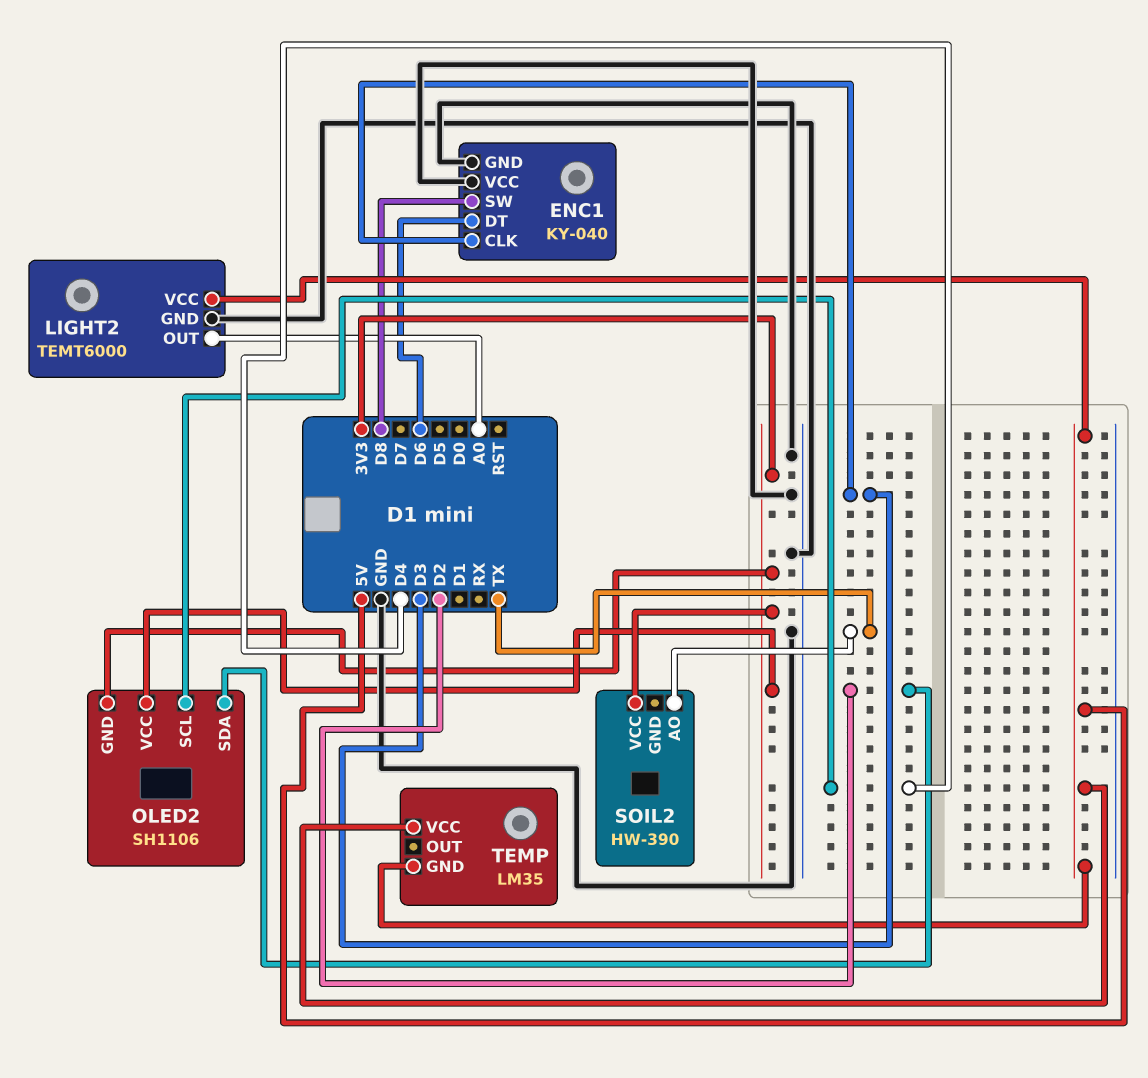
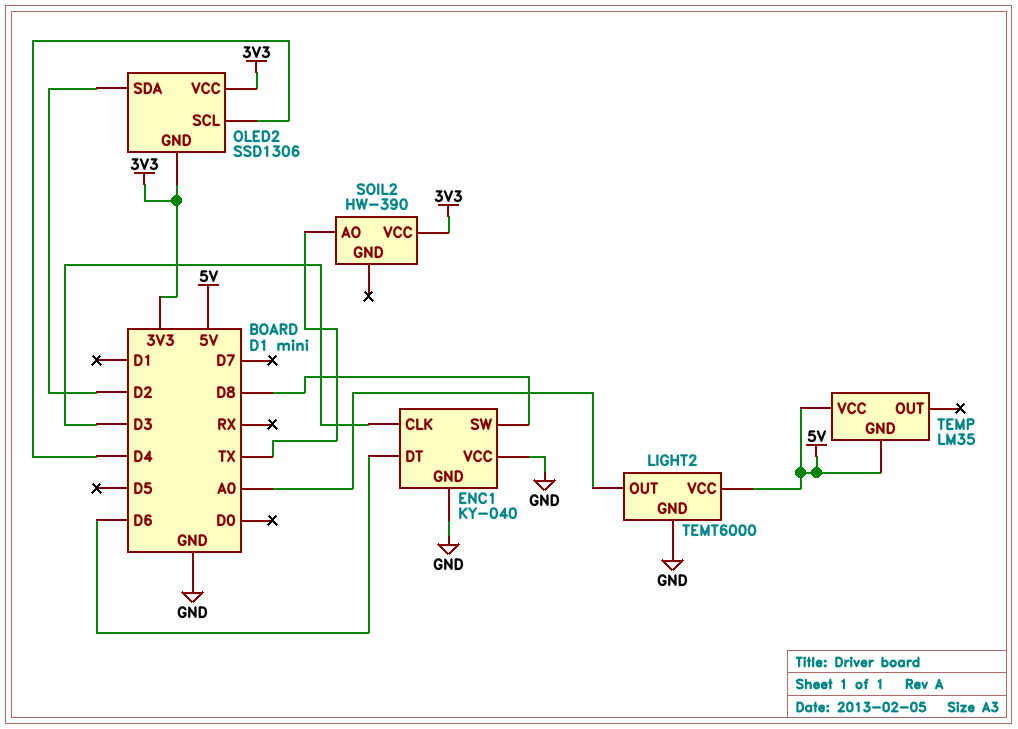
OLED2: SH1106 -> SSD1306

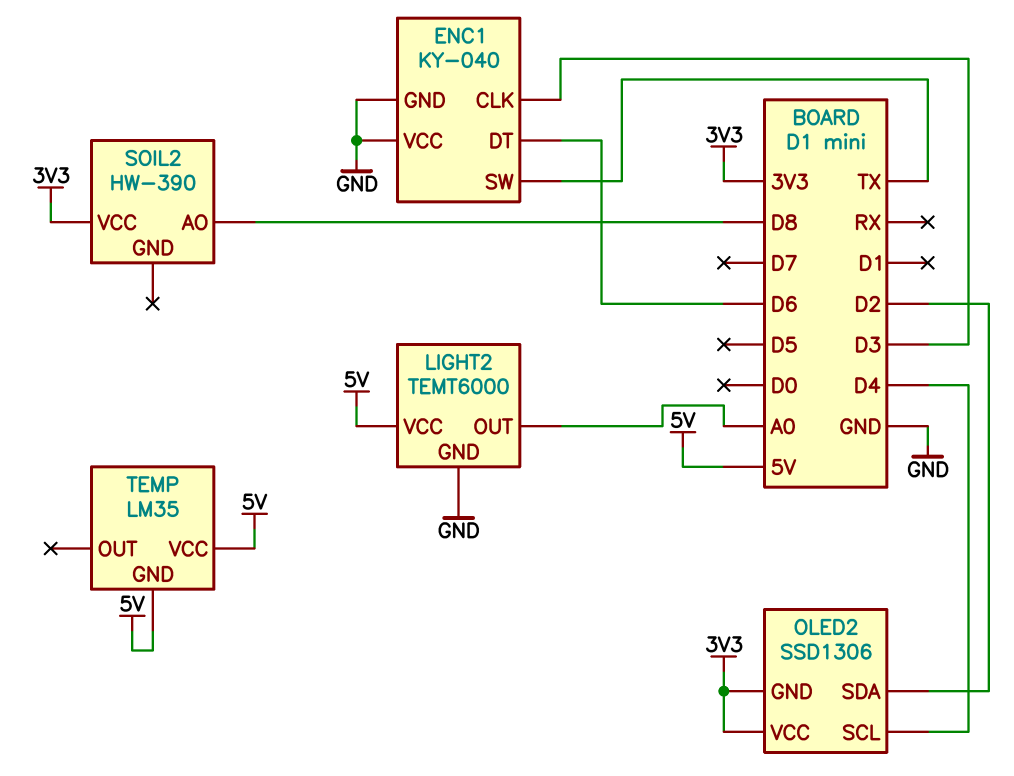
ENC1 pin SW: D8 -> TX
SOIL2 pin AO: TX -> D8

